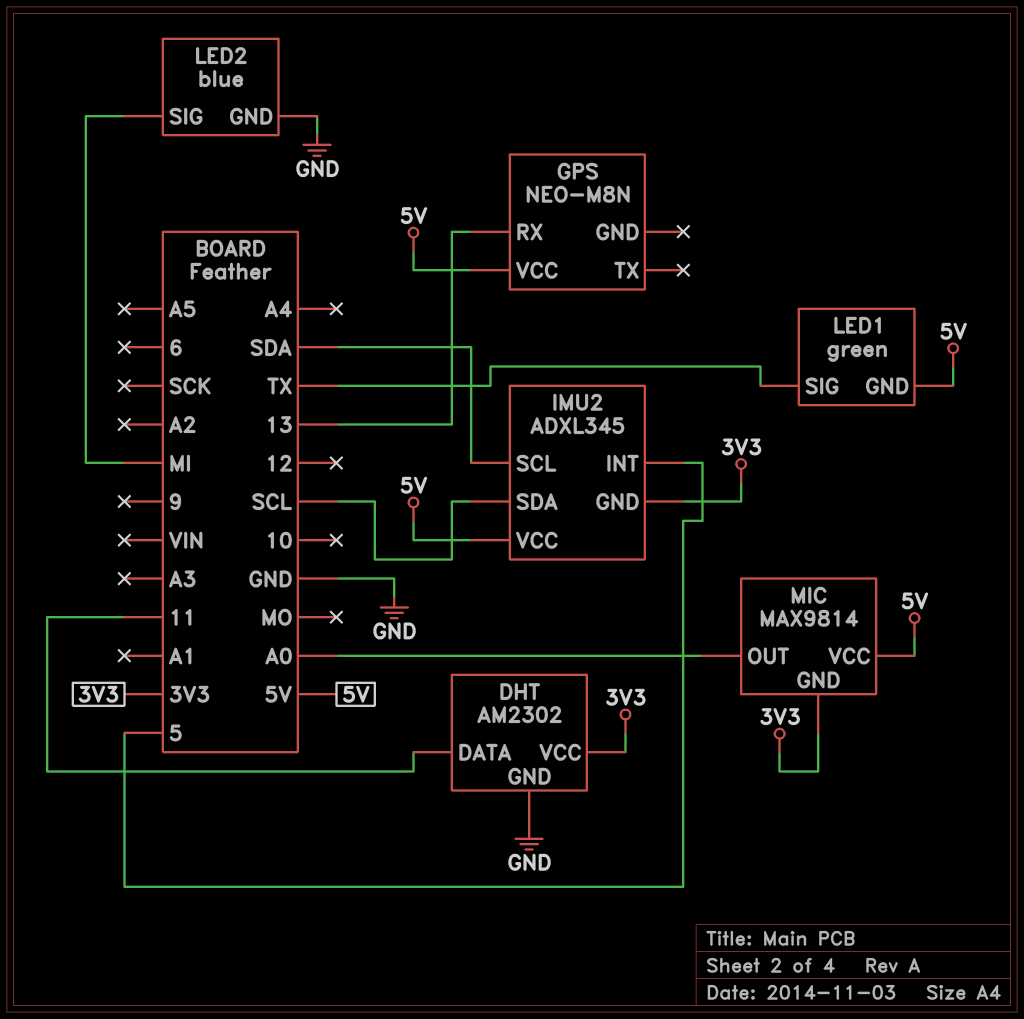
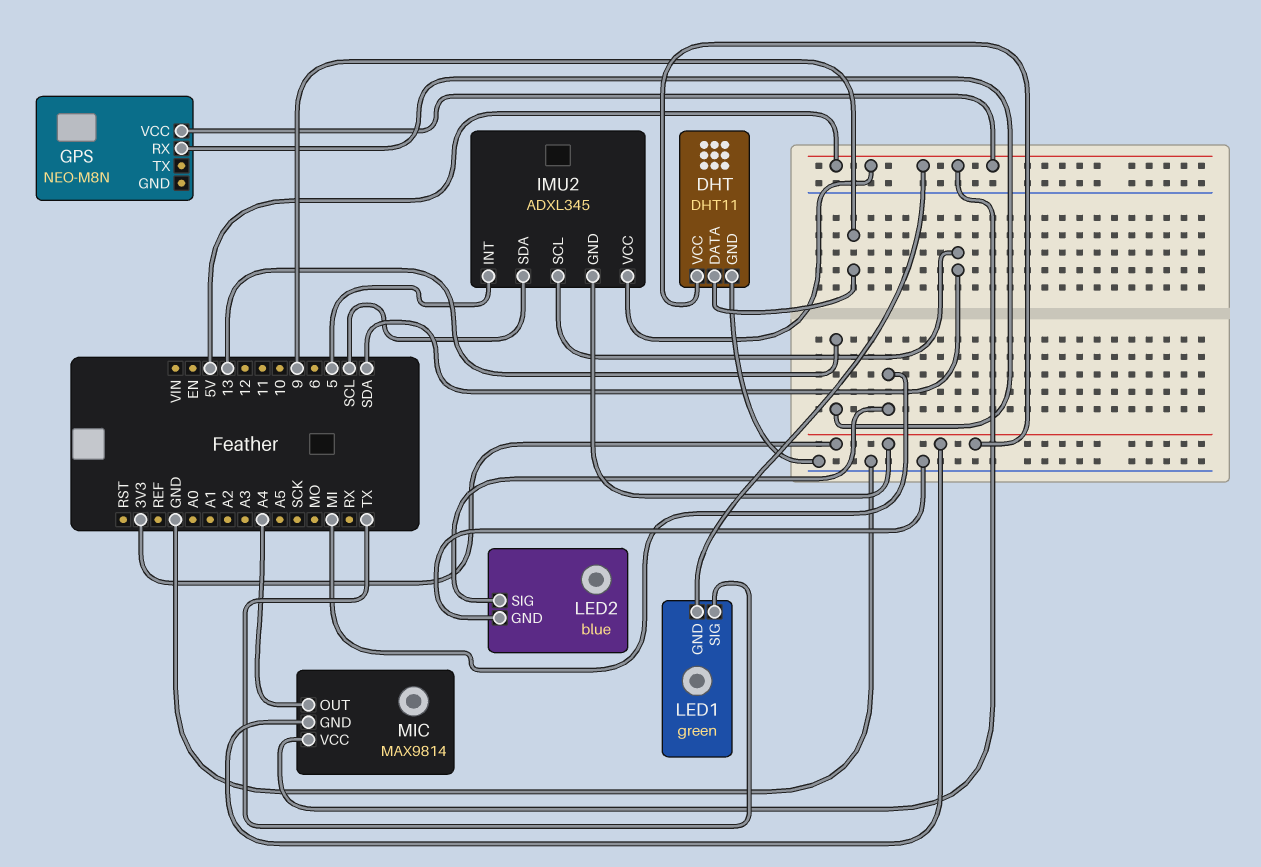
DHT: AM2302 -> DHT11
DHT pin DATA: 11 -> 9
MIC pin OUT: A0 -> A4

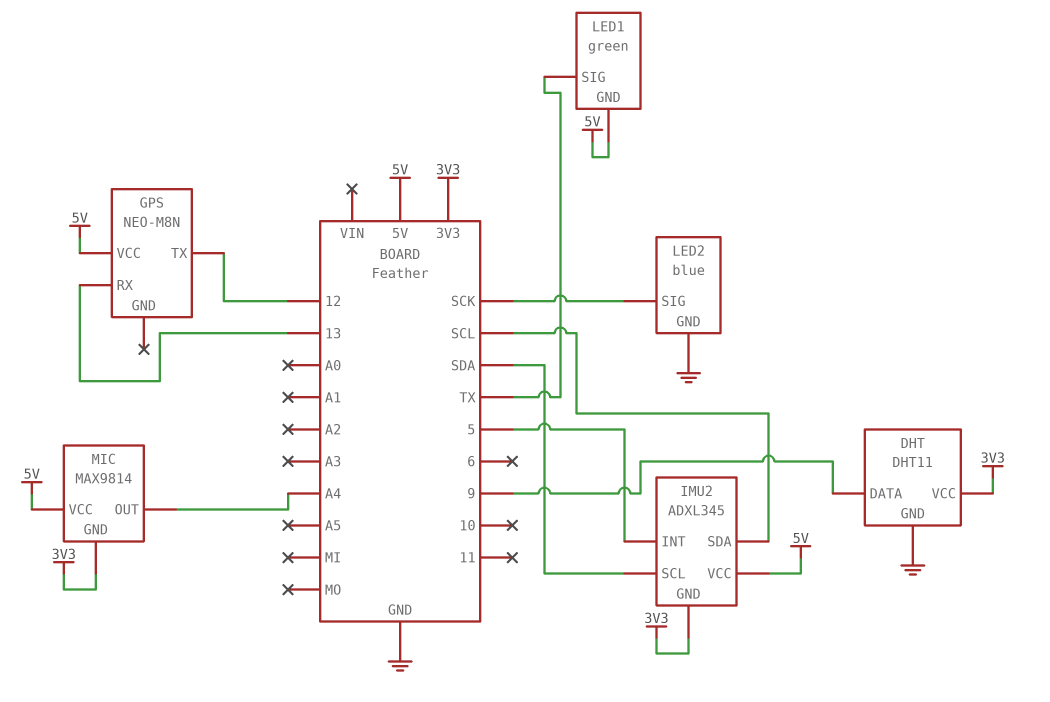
GPS pin TX: none -> 12
LED2 pin SIG: MI -> SCK

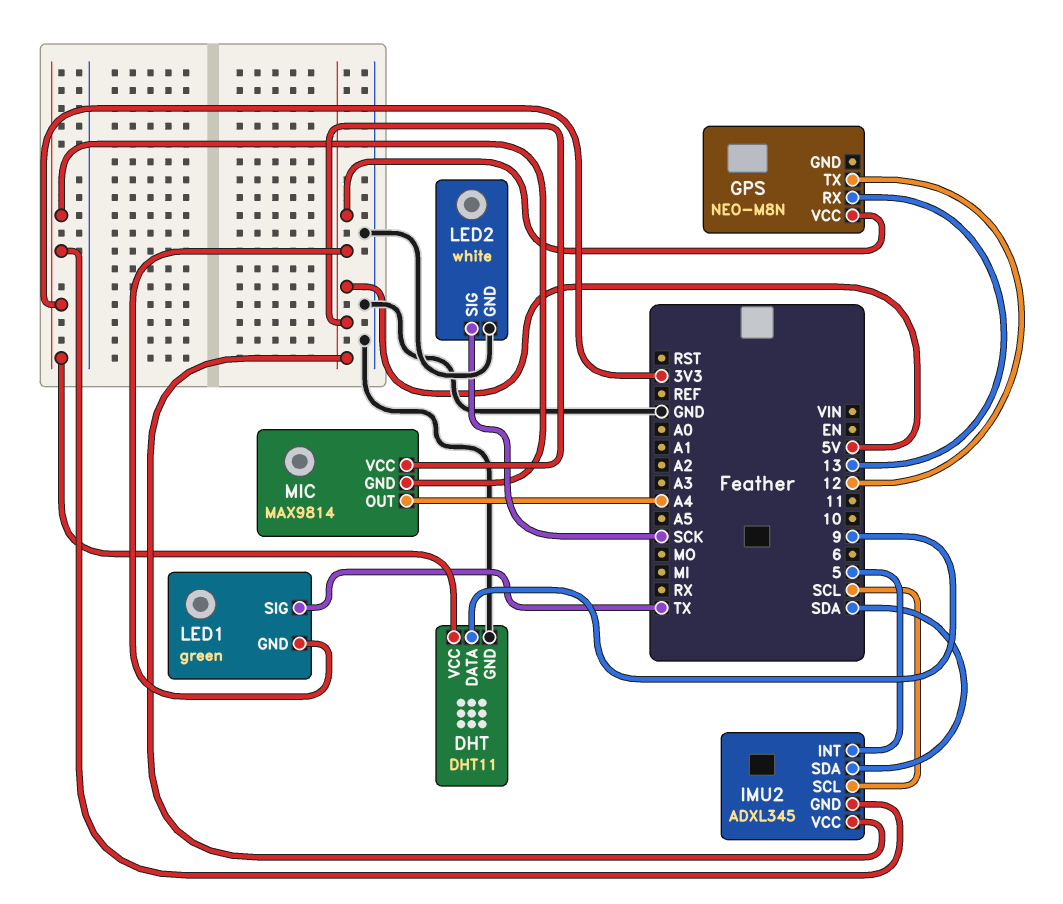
IMU2 pin SCL: SDA -> SCL
IMU2 pin SDA: SCL -> SDA
LED2: blue -> white

